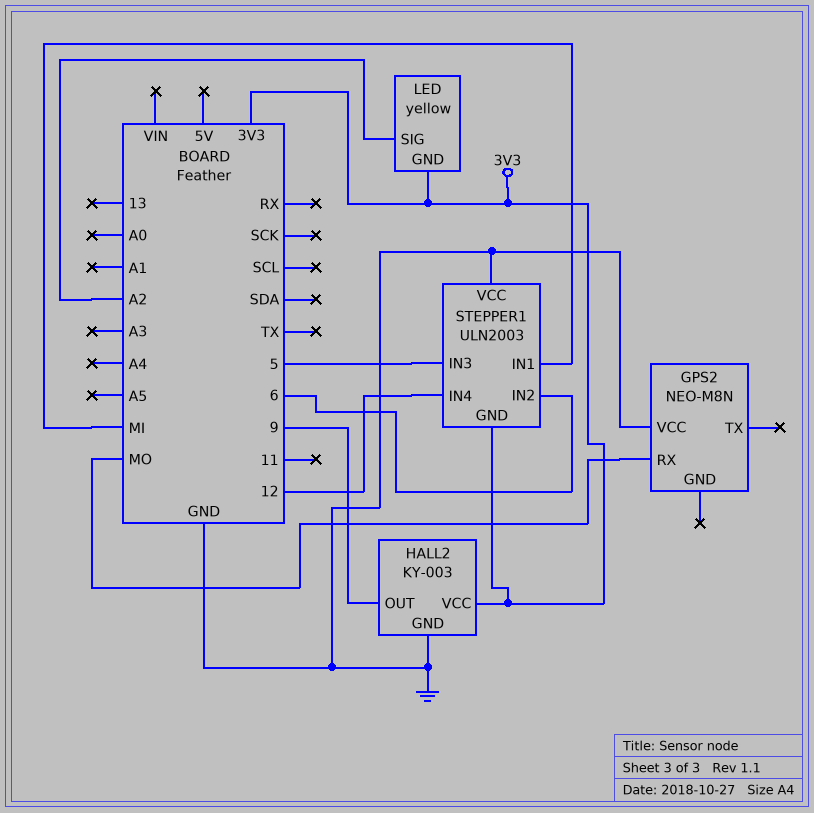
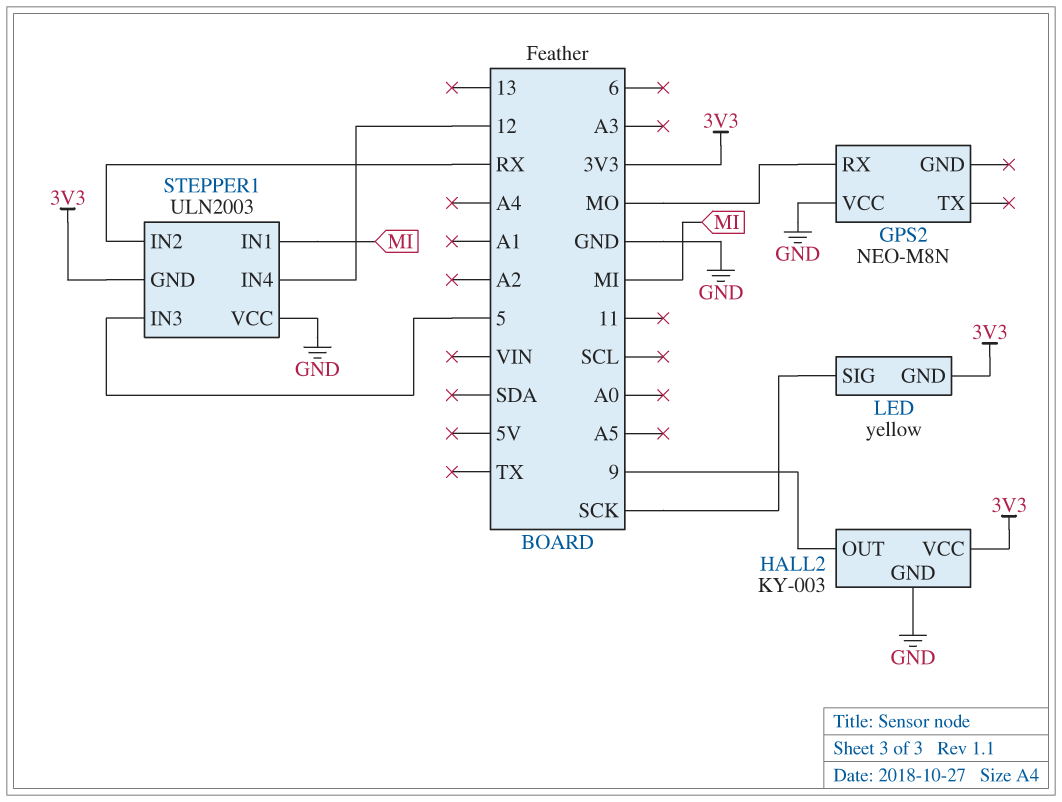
LED pin SIG: A2 -> SCK
STEPPER1 pin IN2: 6 -> RX

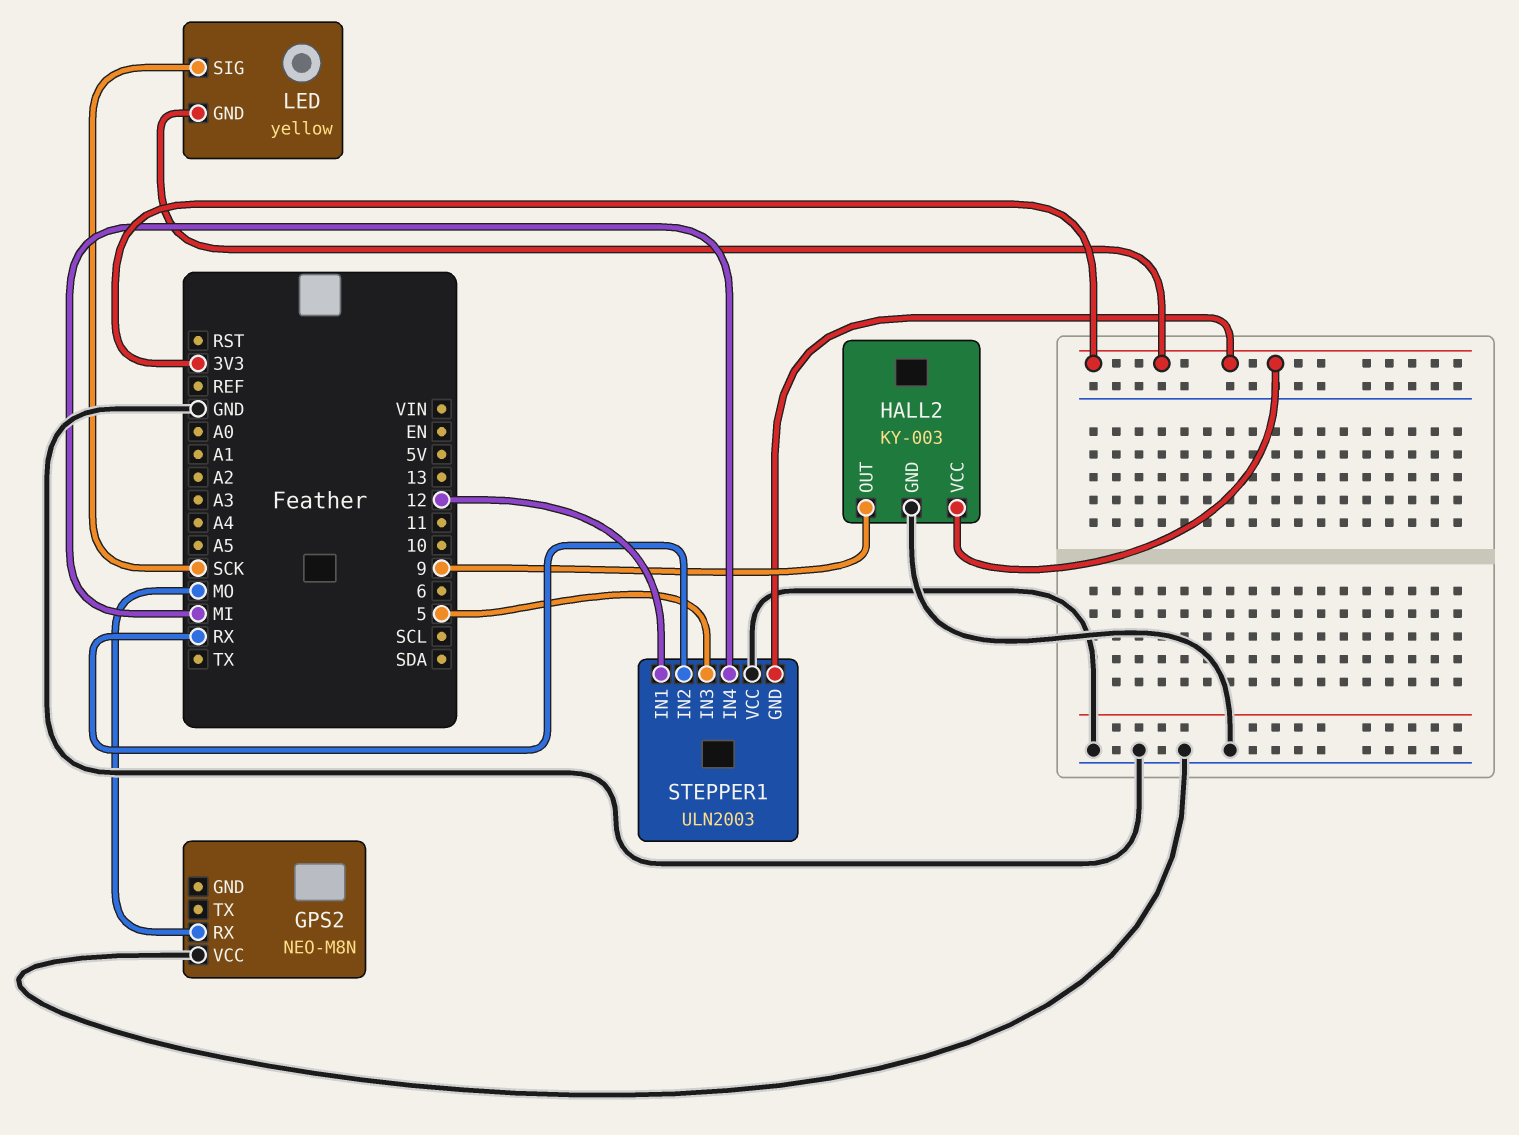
STEPPER1 pin IN1: MI -> 12
STEPPER1 pin IN4: 12 -> MI

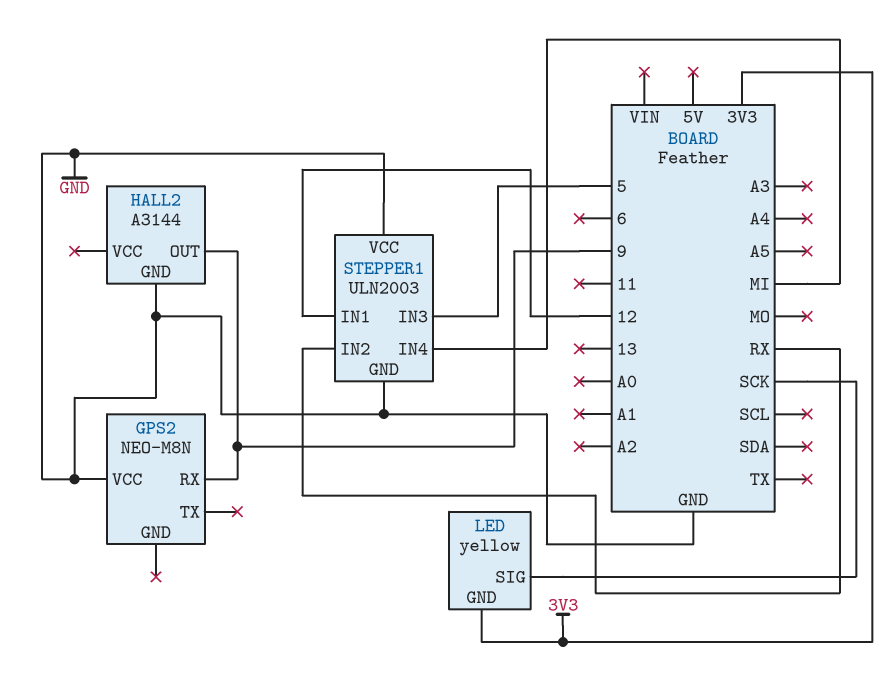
GPS2 pin RX: MO -> 9
HALL2: KY-003 -> A3144
HALL2 pin VCC: 3V3 -> none
STEPPER1 pin GND: 3V3 -> GND

